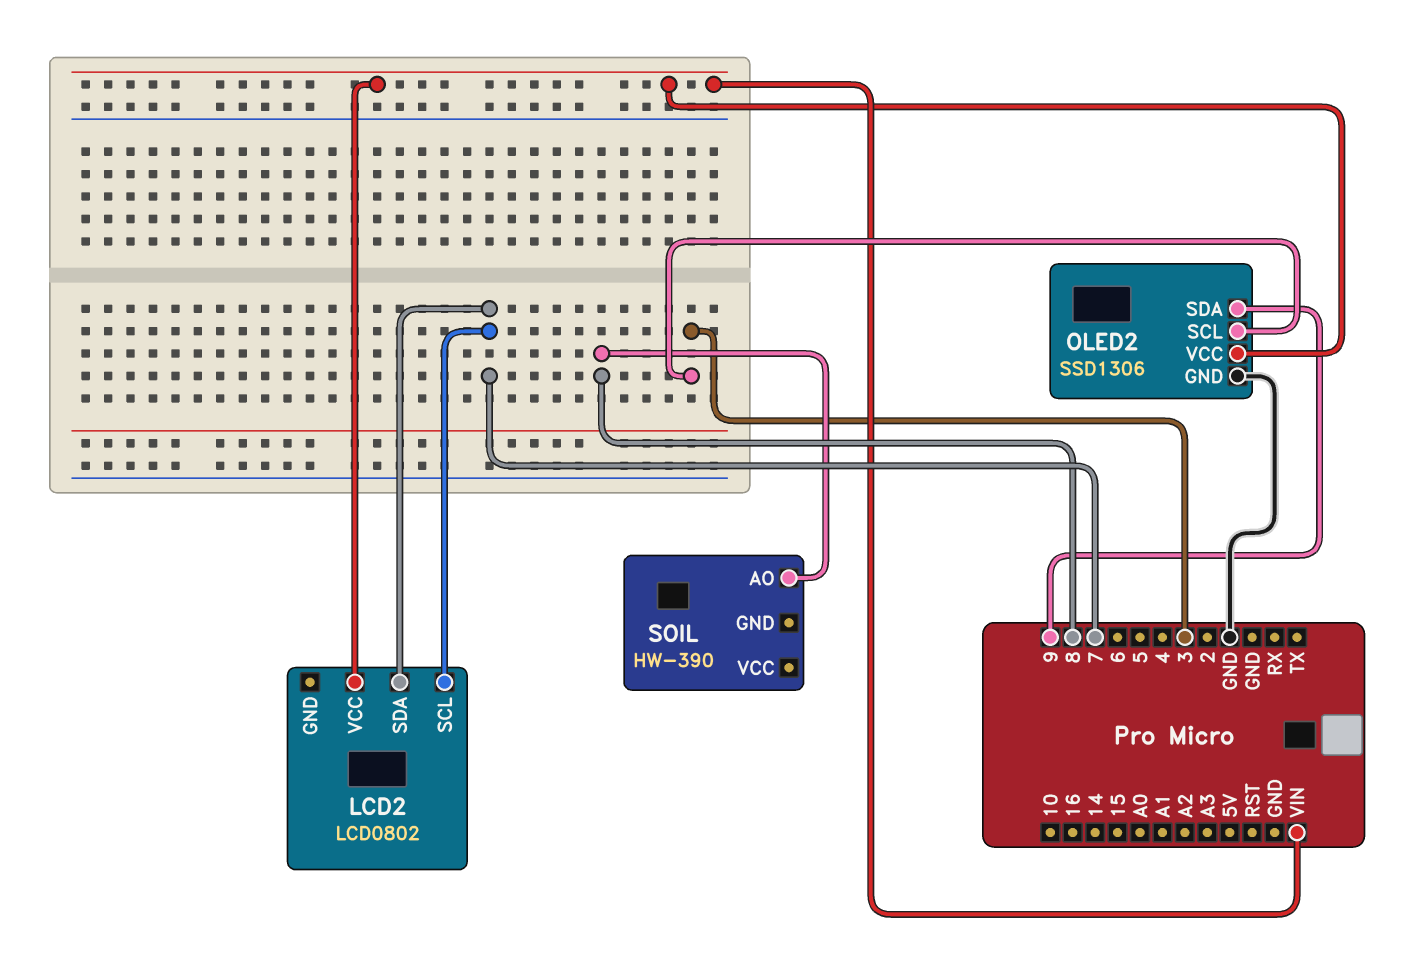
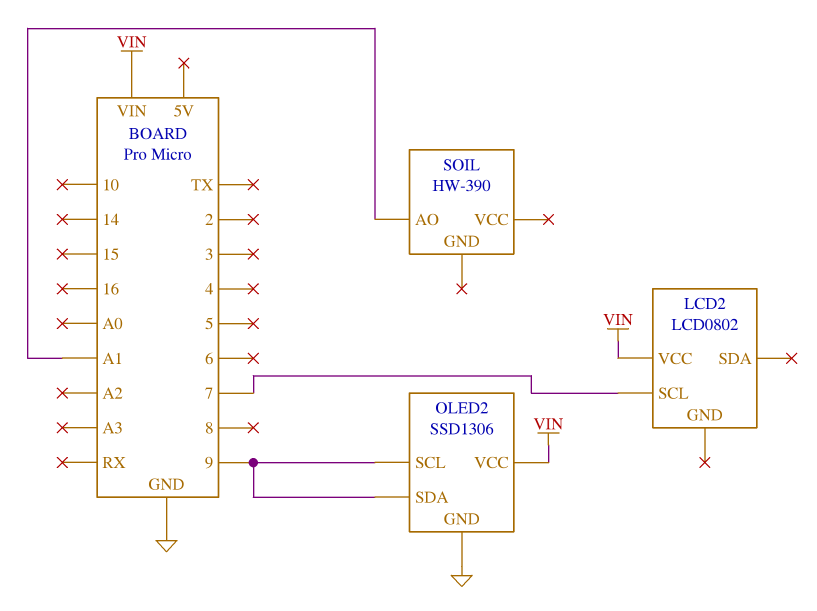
LCD2 pin SDA: 7 -> none
OLED2 pin SCL: 3 -> 9
SOIL pin AO: 8 -> A1

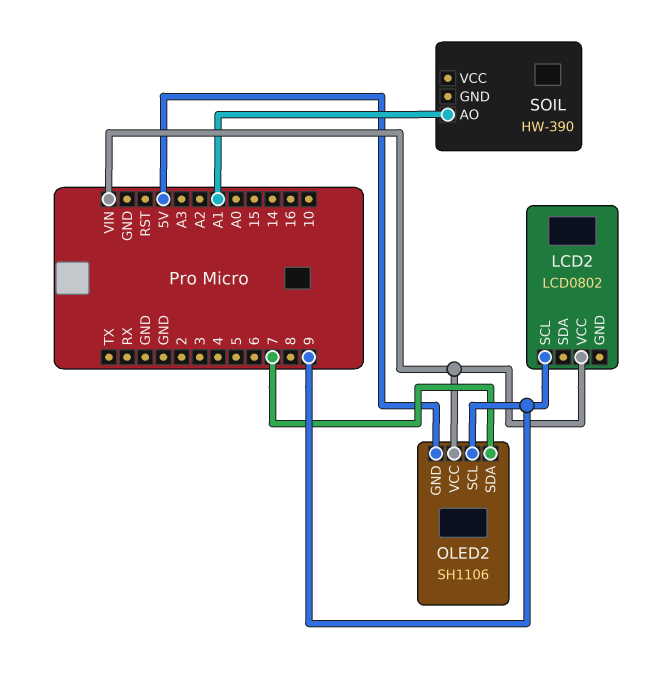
LCD2 pin SCL: 7 -> 9
OLED2: SSD1306 -> SH1106
OLED2 pin GND: GND -> 5V
OLED2 pin SDA: 9 -> 7

